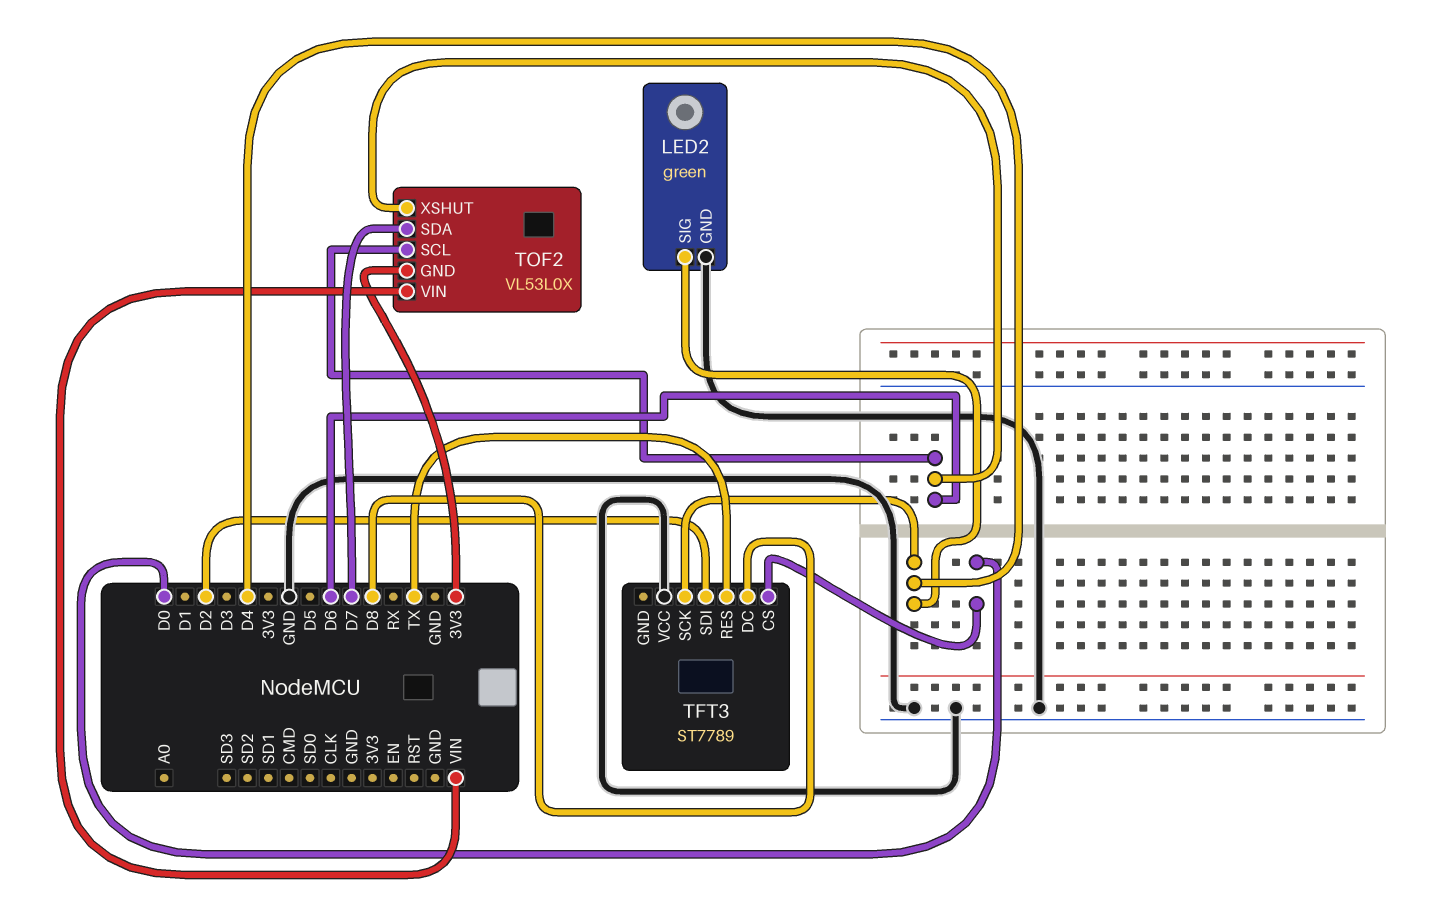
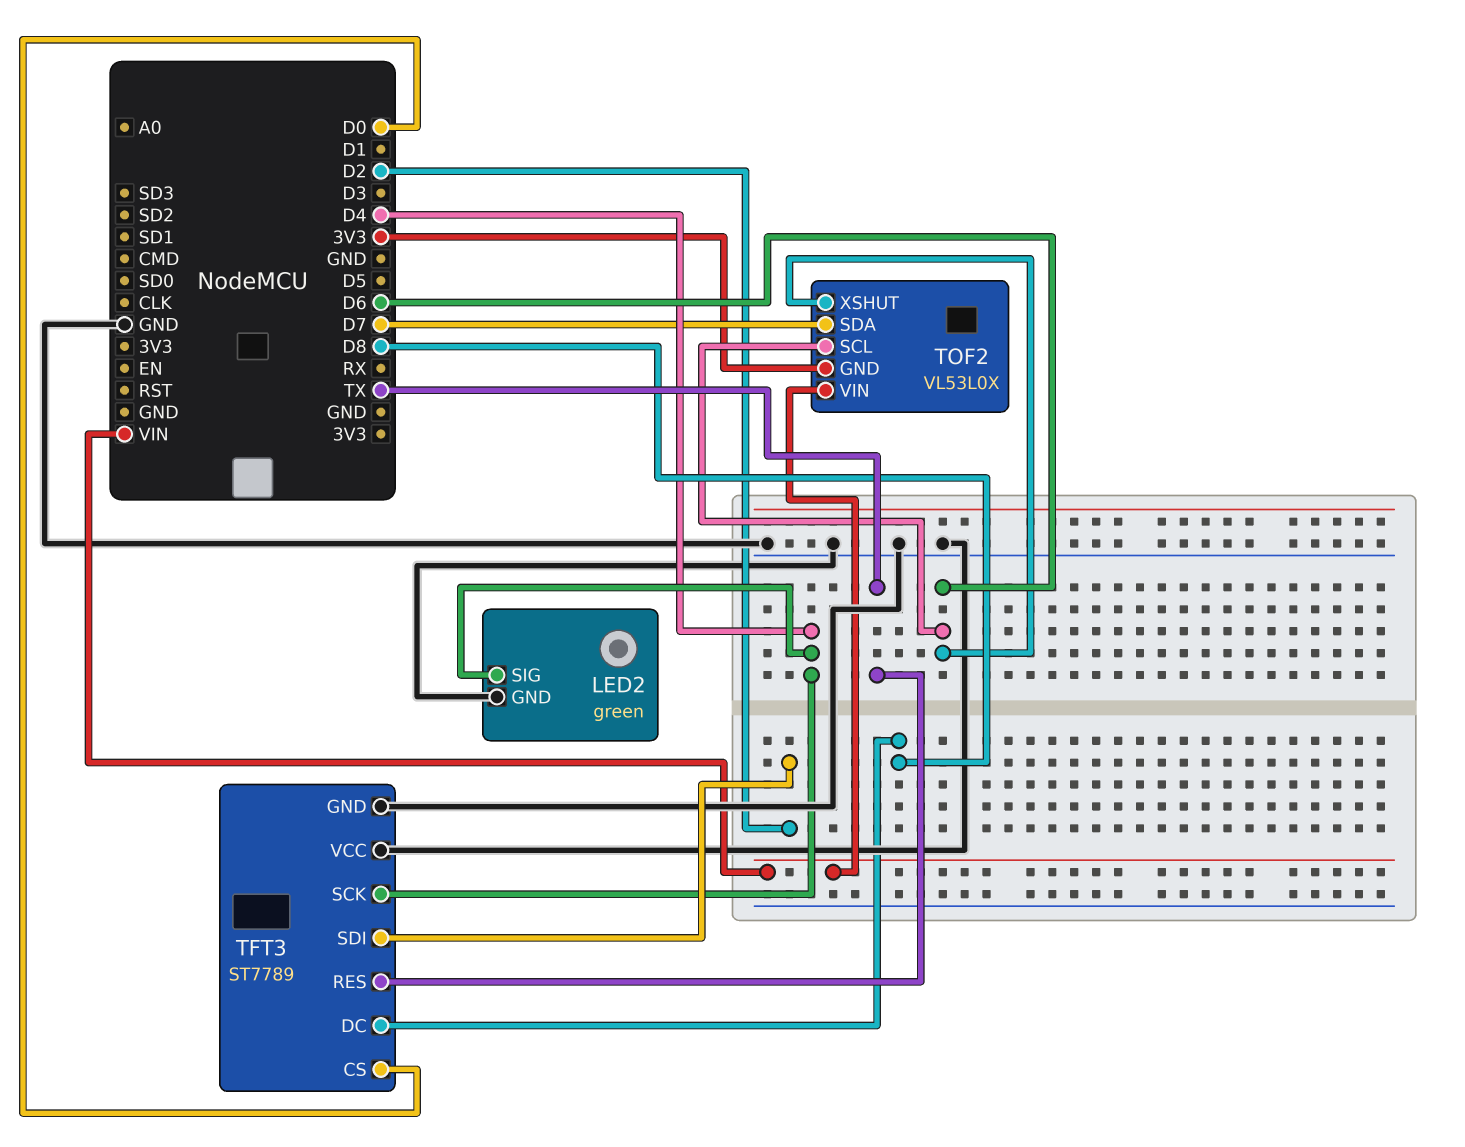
TFT3 pin GND: none -> GND

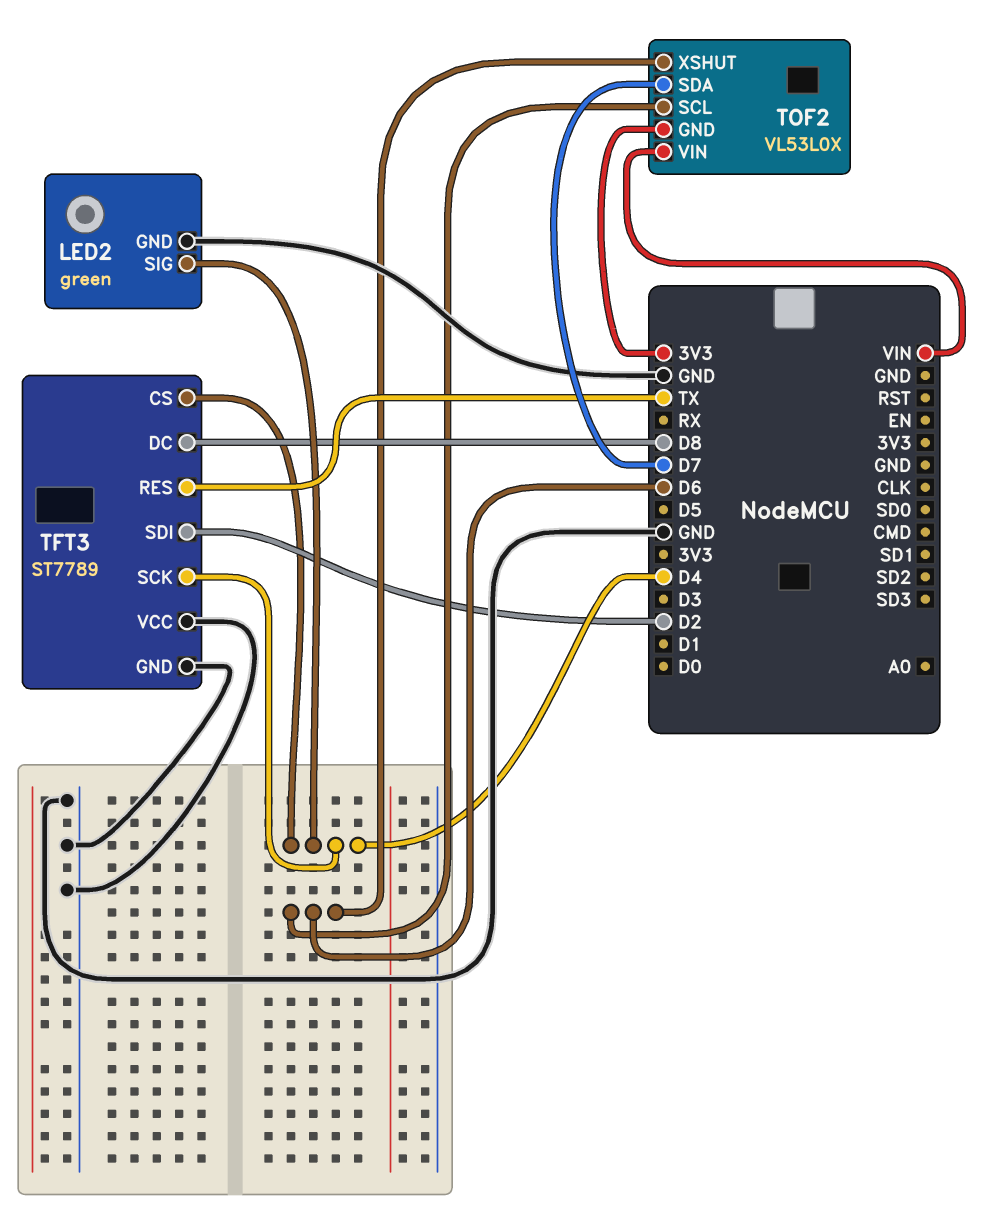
TFT3 pin CS: D0 -> D4

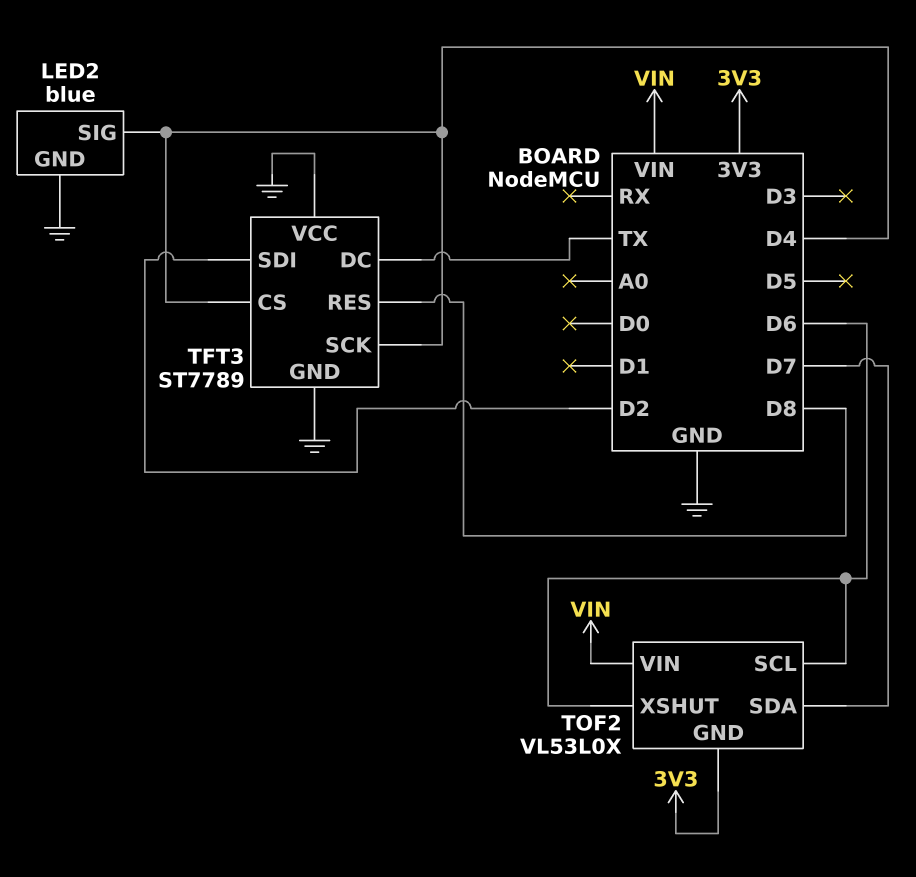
LED2: green -> blue
TFT3 pin DC: D8 -> TX
TFT3 pin RES: TX -> D8

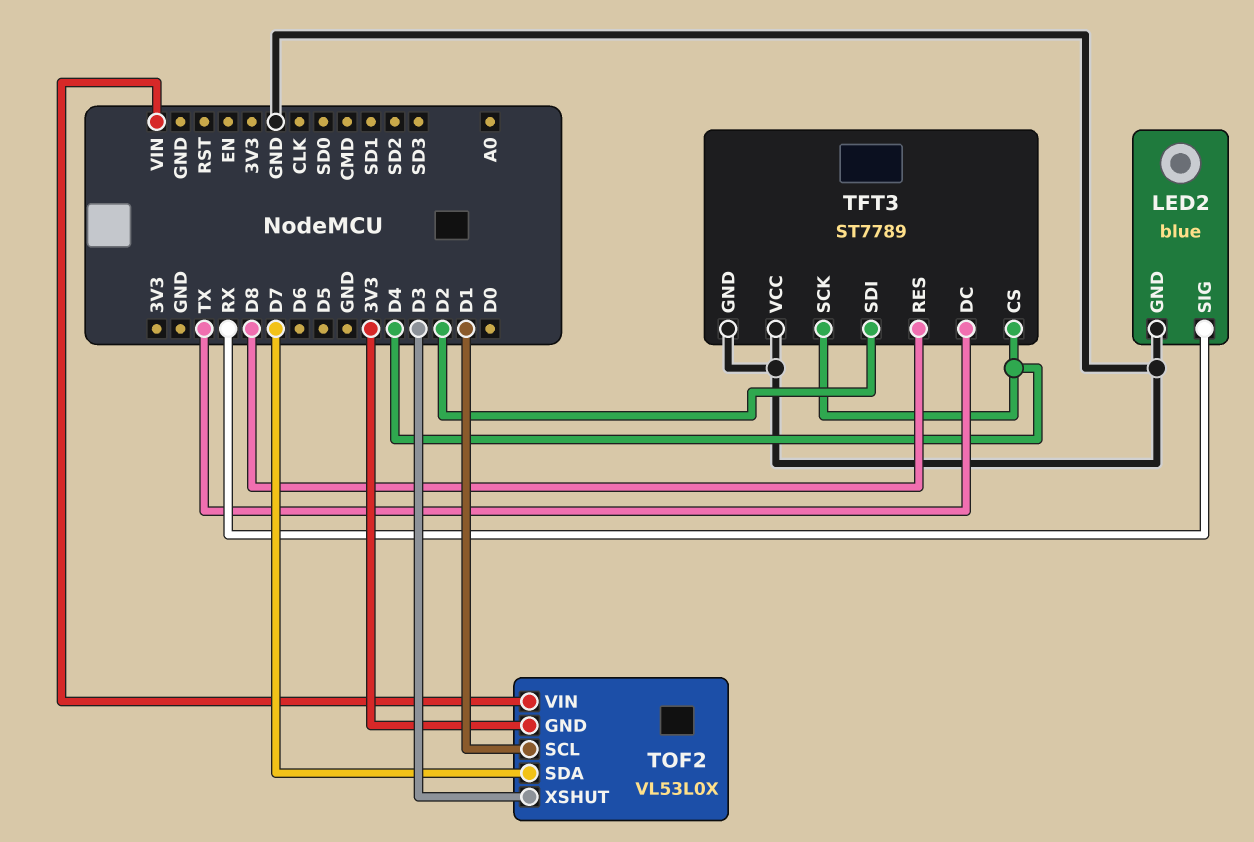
LED2 pin SIG: D4 -> RX
TOF2 pin SCL: D6 -> D1
TOF2 pin XSHUT: D6 -> D3

